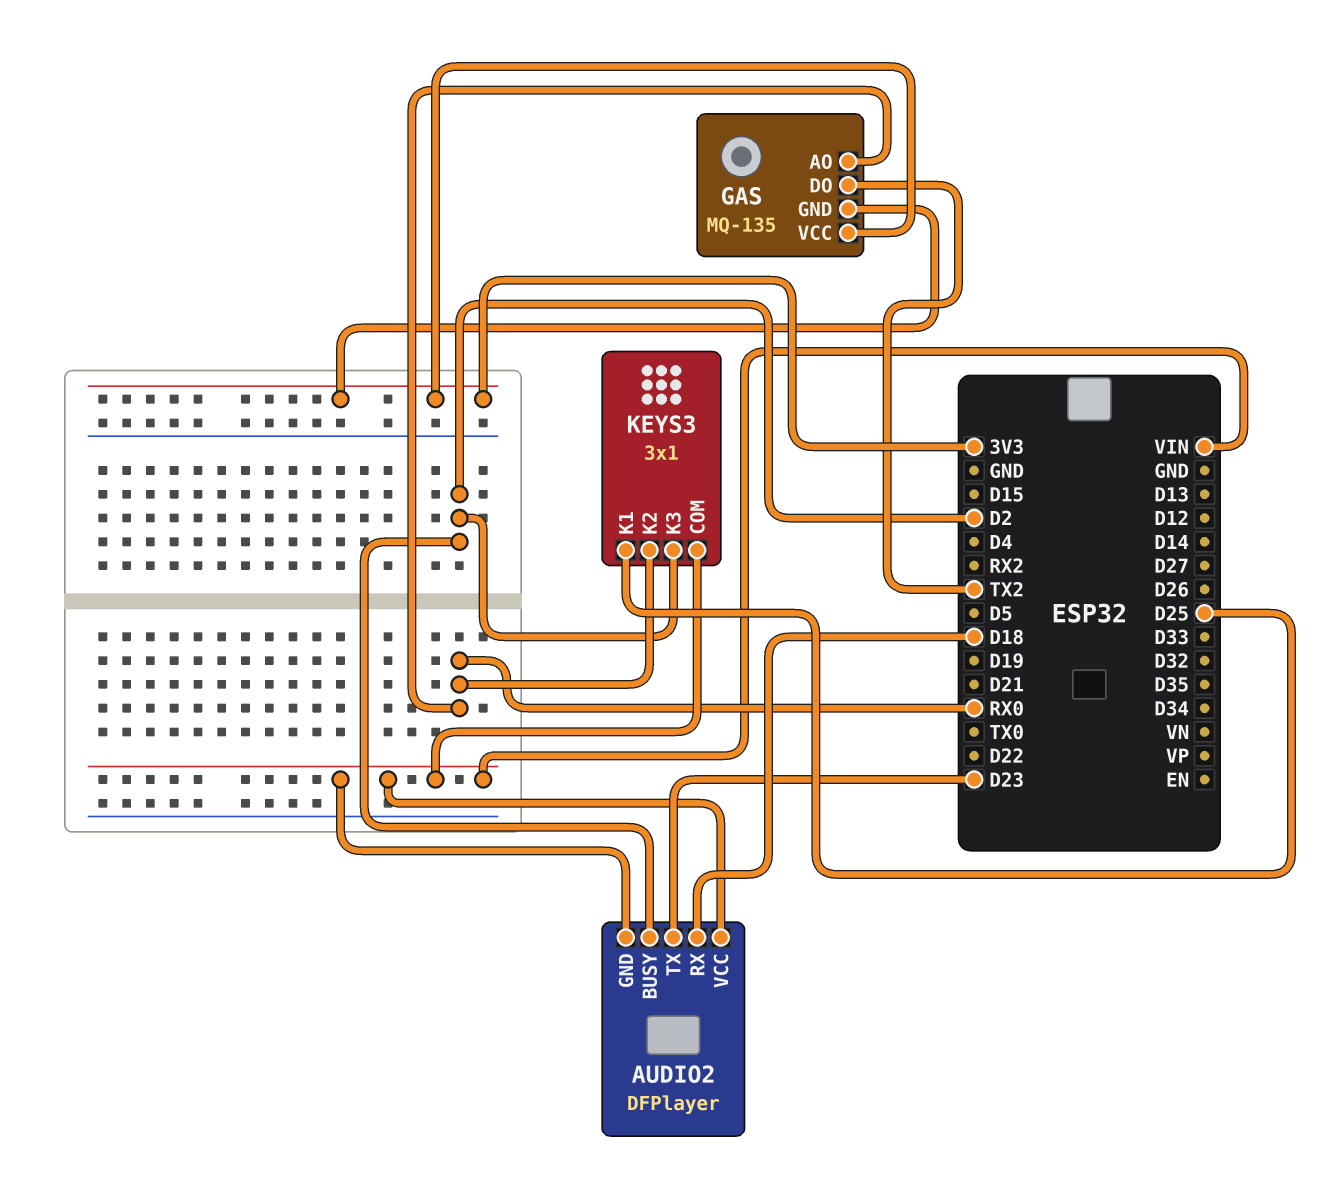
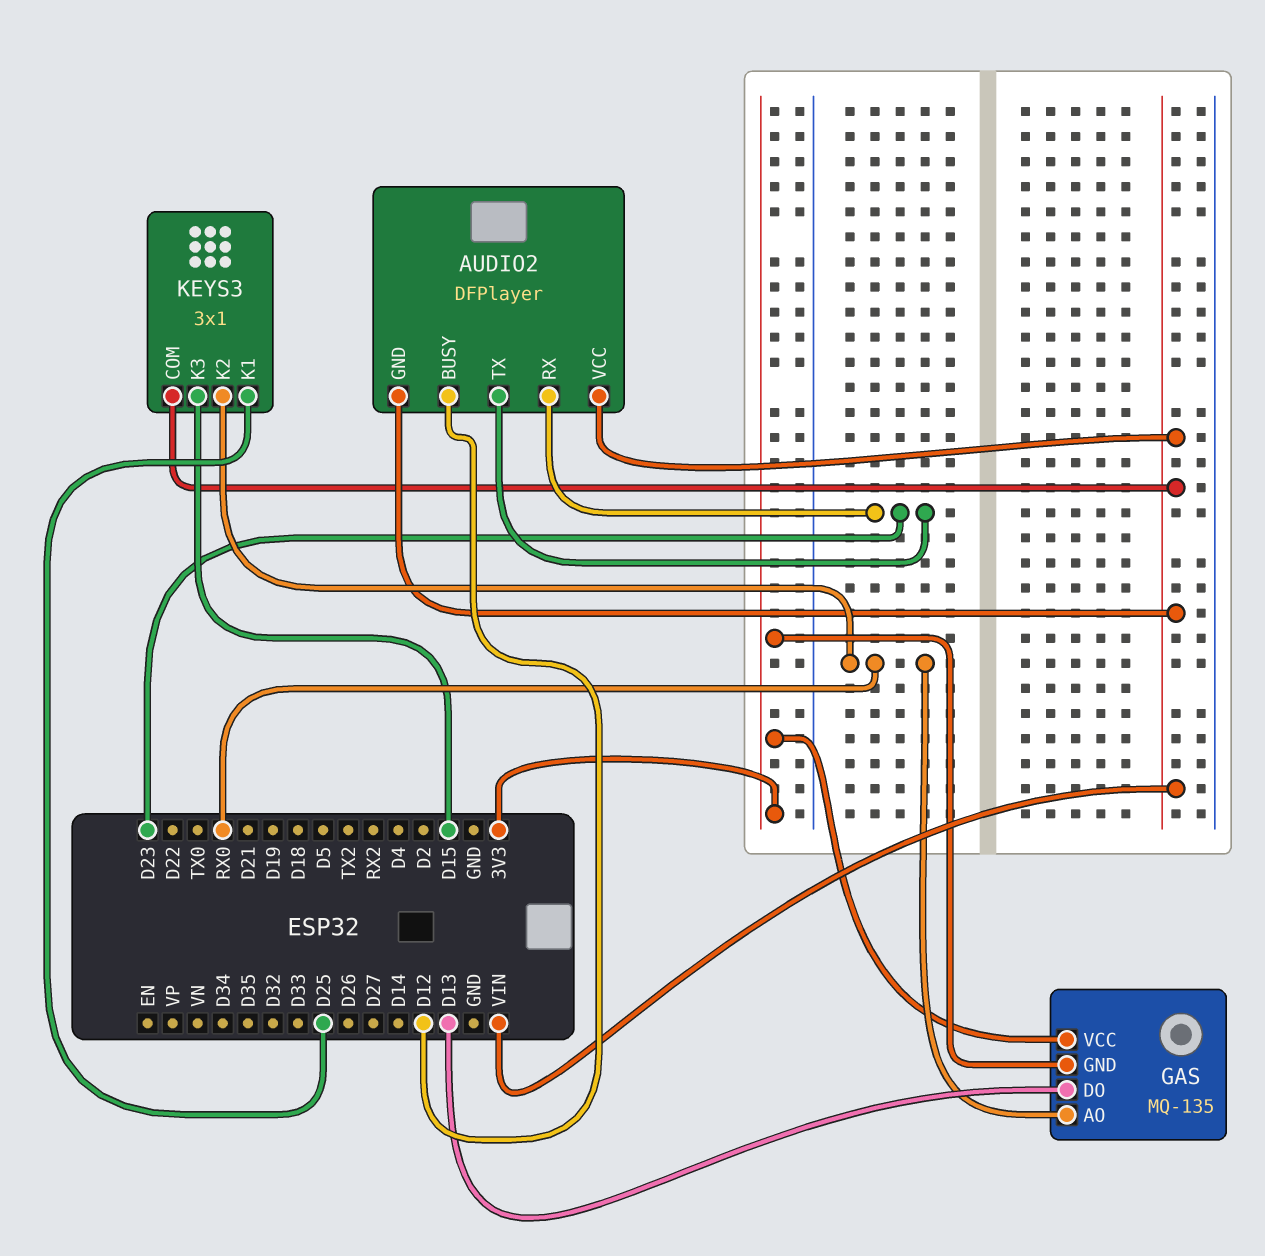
AUDIO2 pin BUSY: D2 -> D12
AUDIO2 pin RX: D18 -> D23
GAS pin DO: TX2 -> D13
KEYS3 pin K3: D2 -> D15

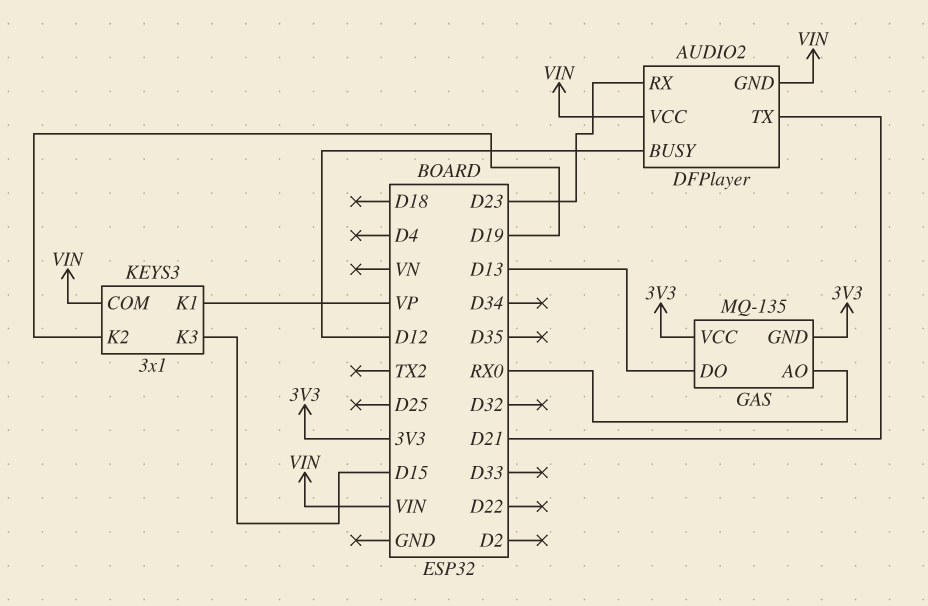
AUDIO2 pin TX: D23 -> D21
KEYS3 pin K1: D25 -> VP
KEYS3 pin K2: RX0 -> D19

